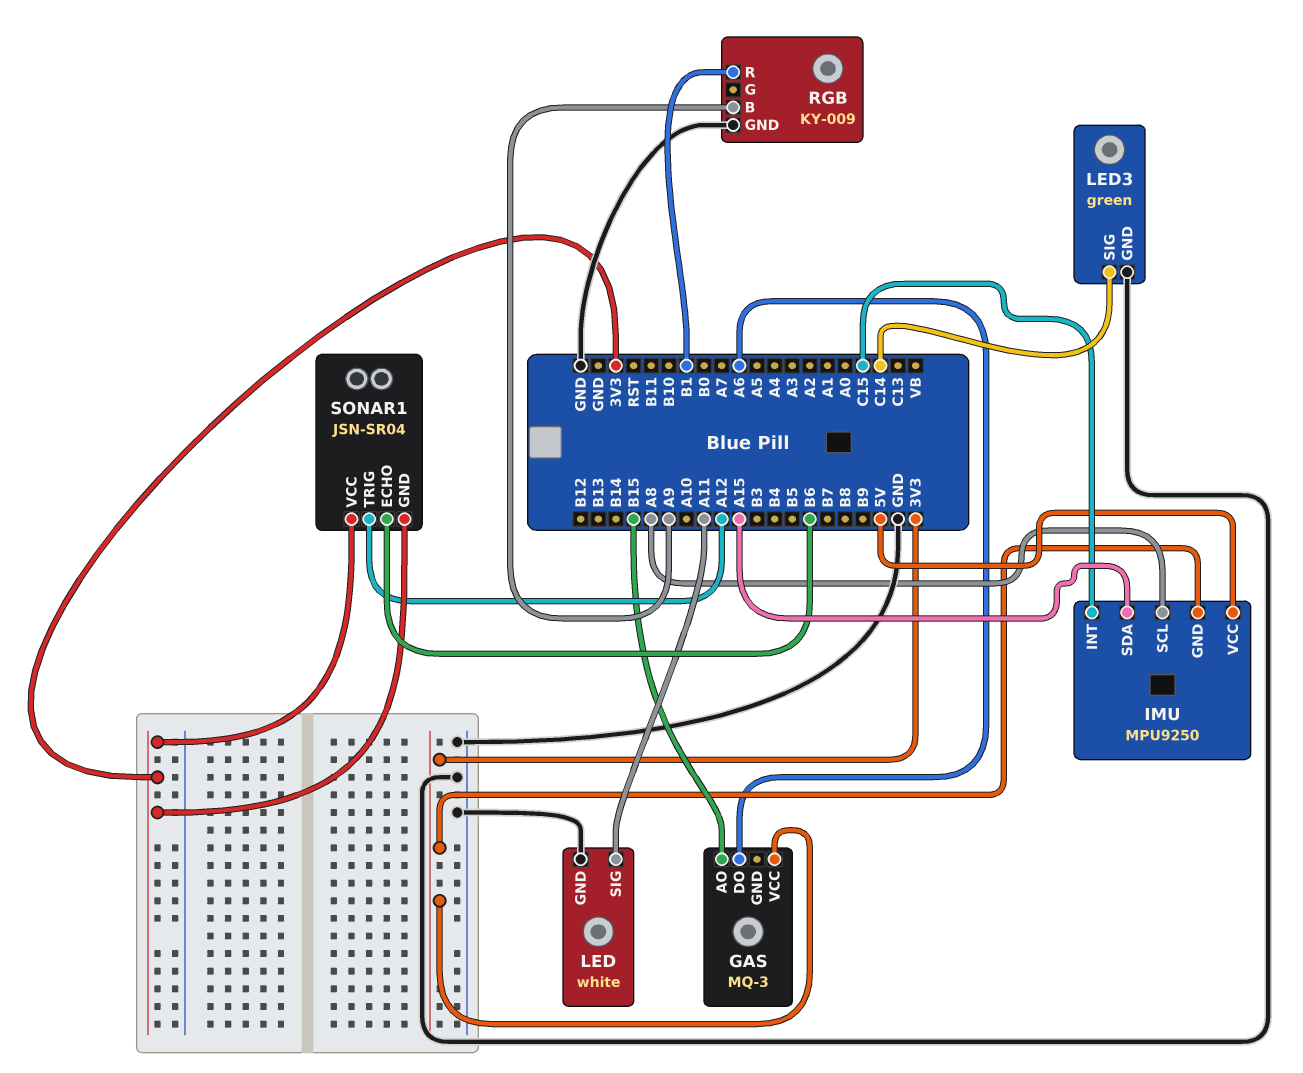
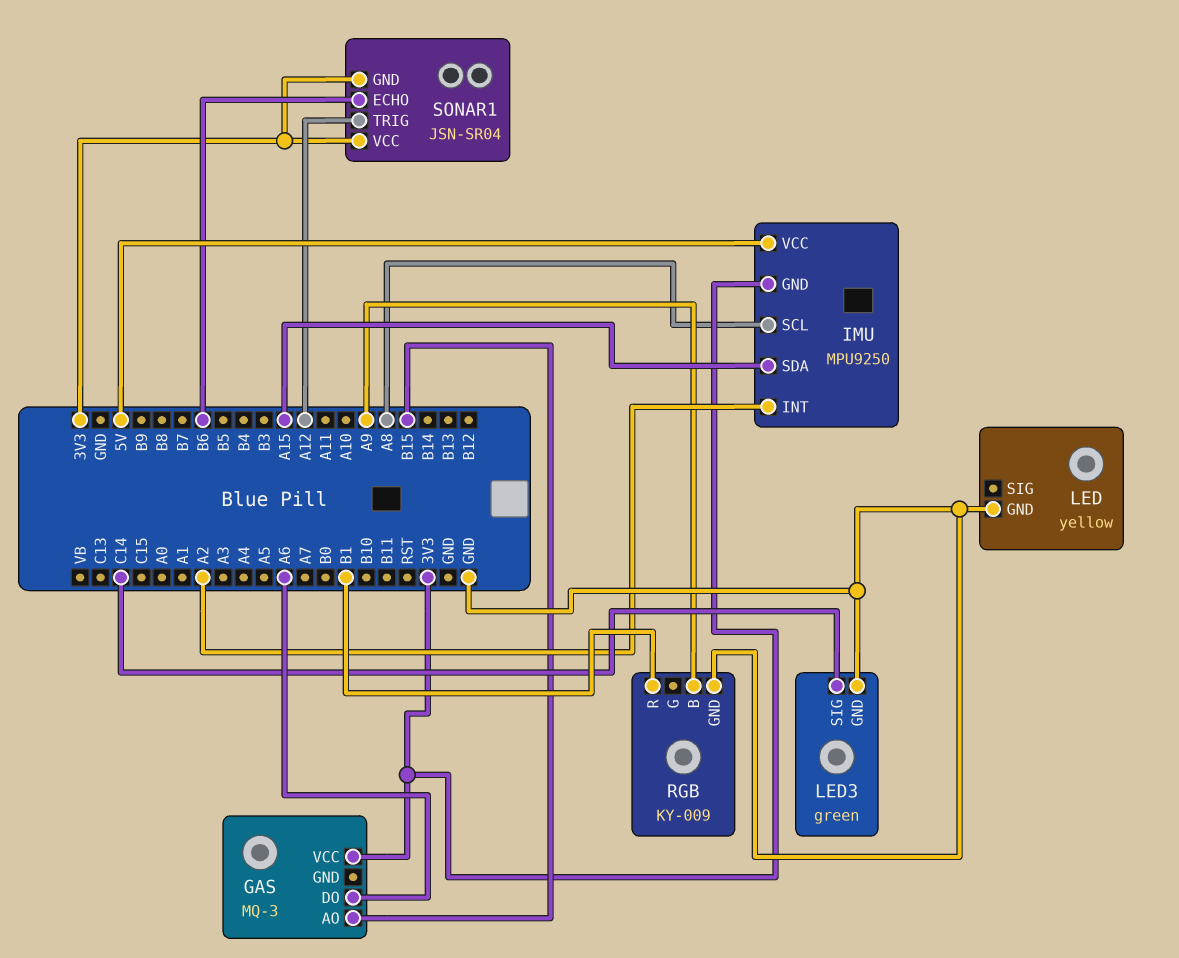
IMU pin INT: C15 -> A2
LED: white -> yellow
LED pin SIG: A11 -> none

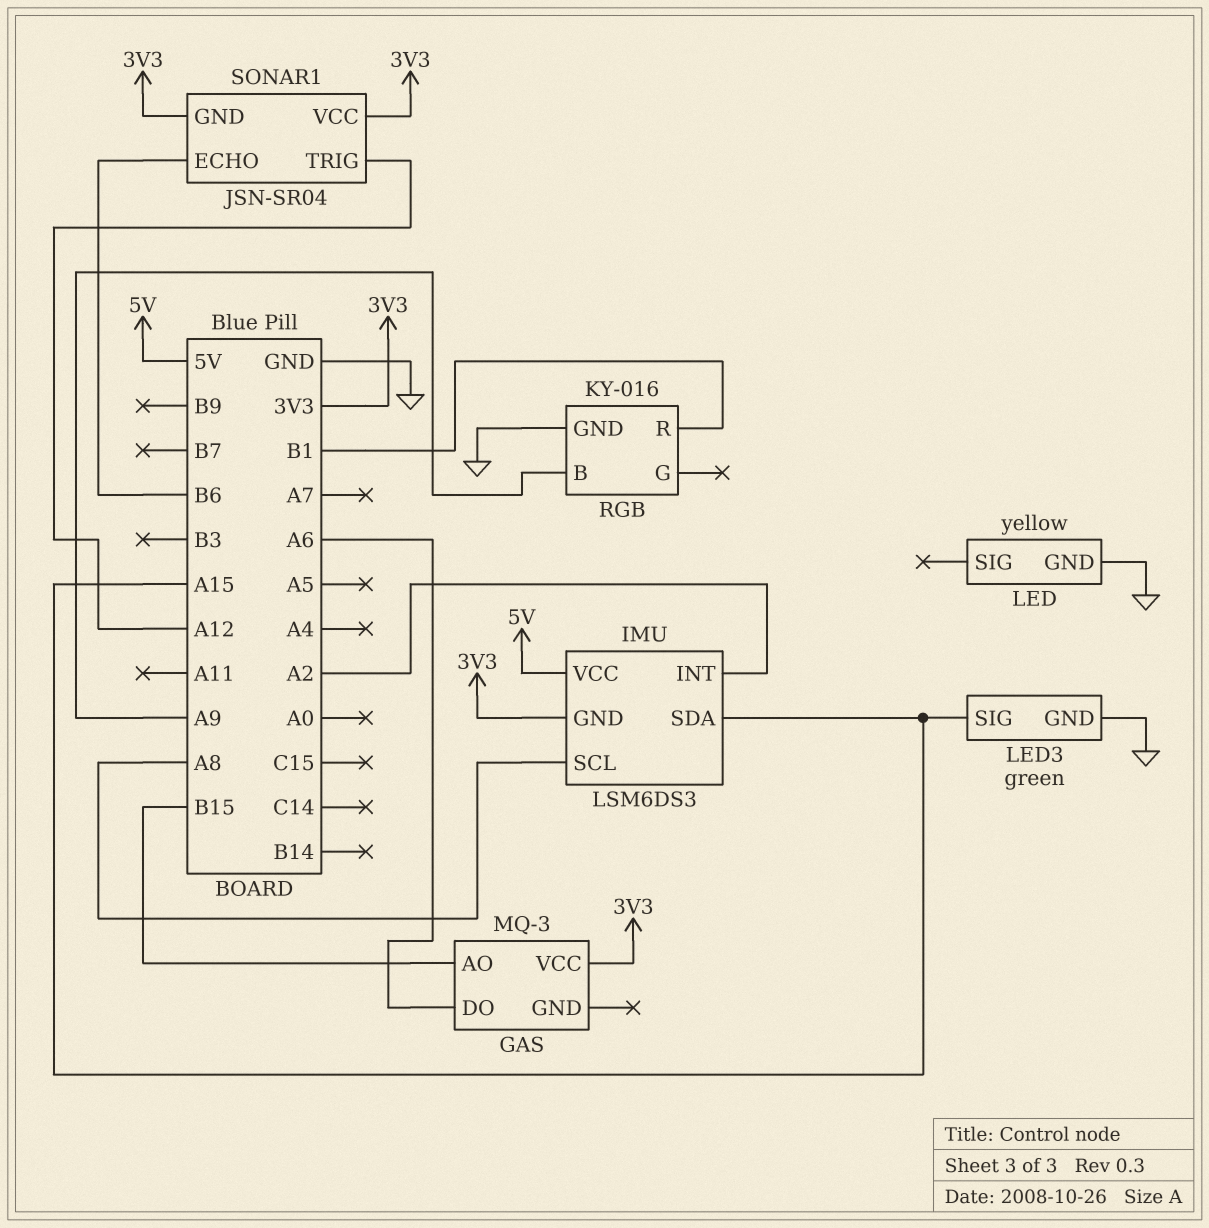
IMU: MPU9250 -> LSM6DS3
LED3 pin SIG: C14 -> A15
RGB: KY-009 -> KY-016

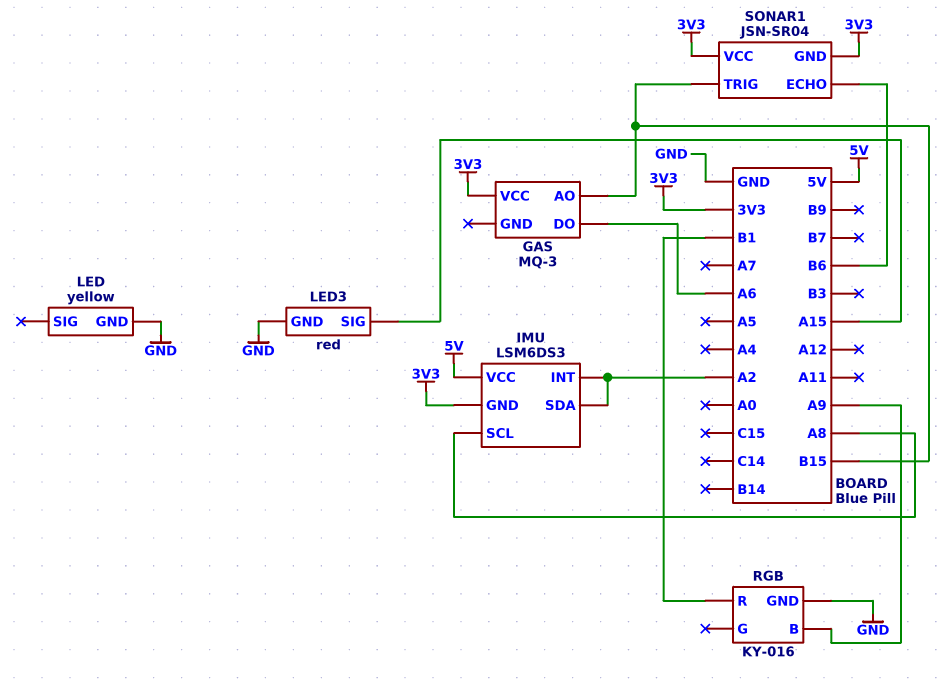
IMU pin SDA: A15 -> A2
LED3: green -> red
SONAR1 pin TRIG: A12 -> B15

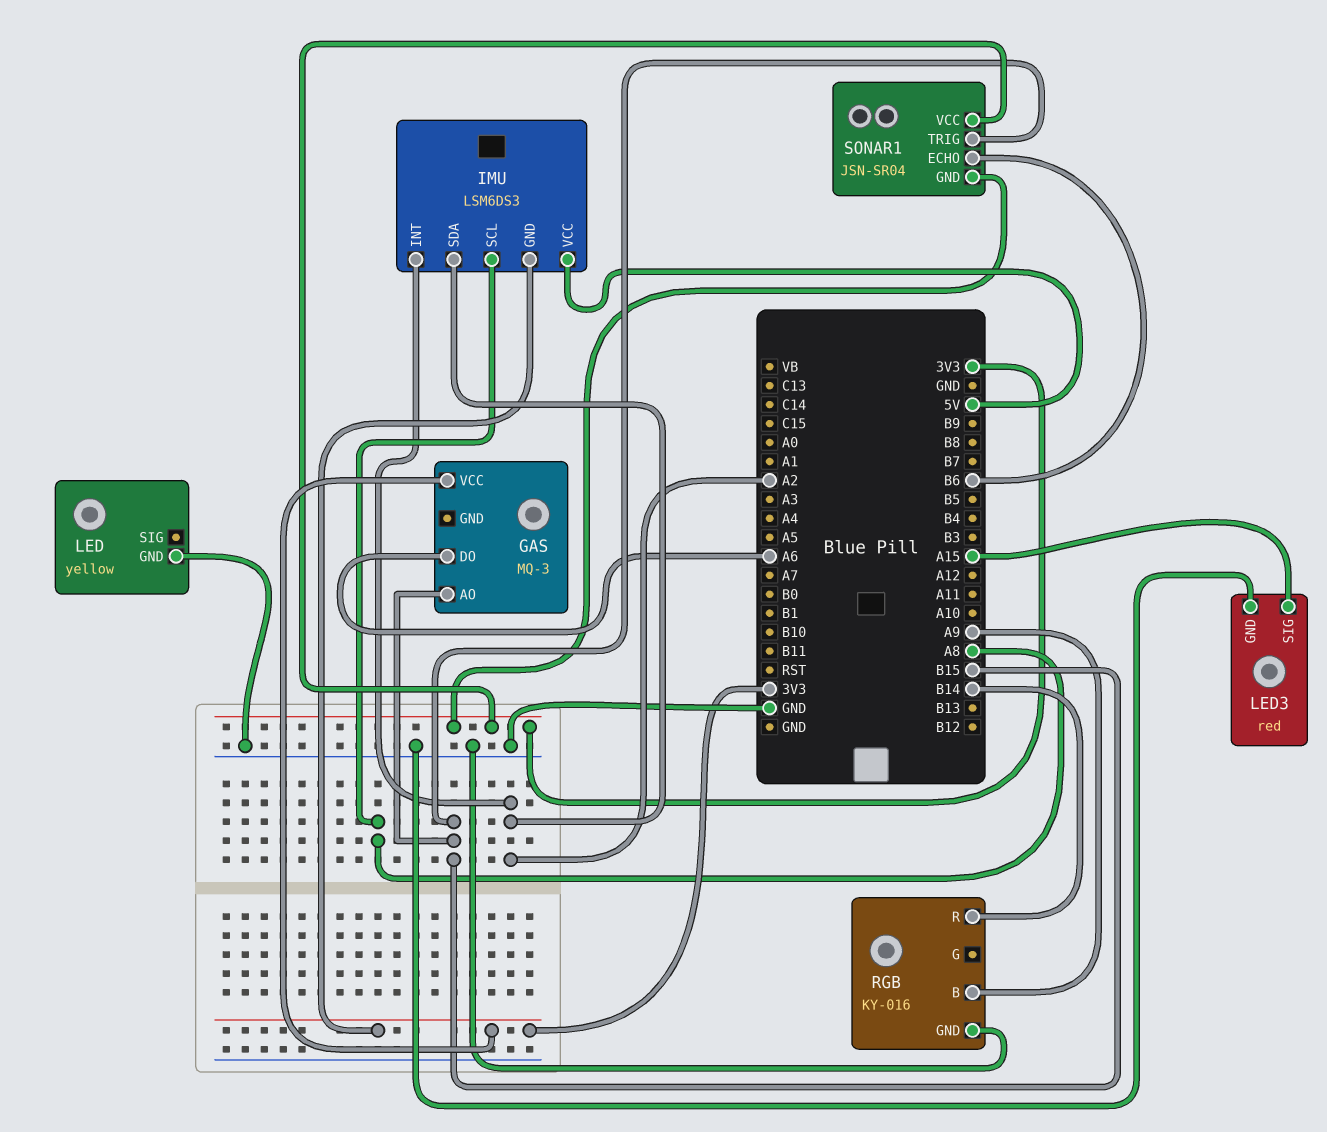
RGB pin R: B1 -> B14

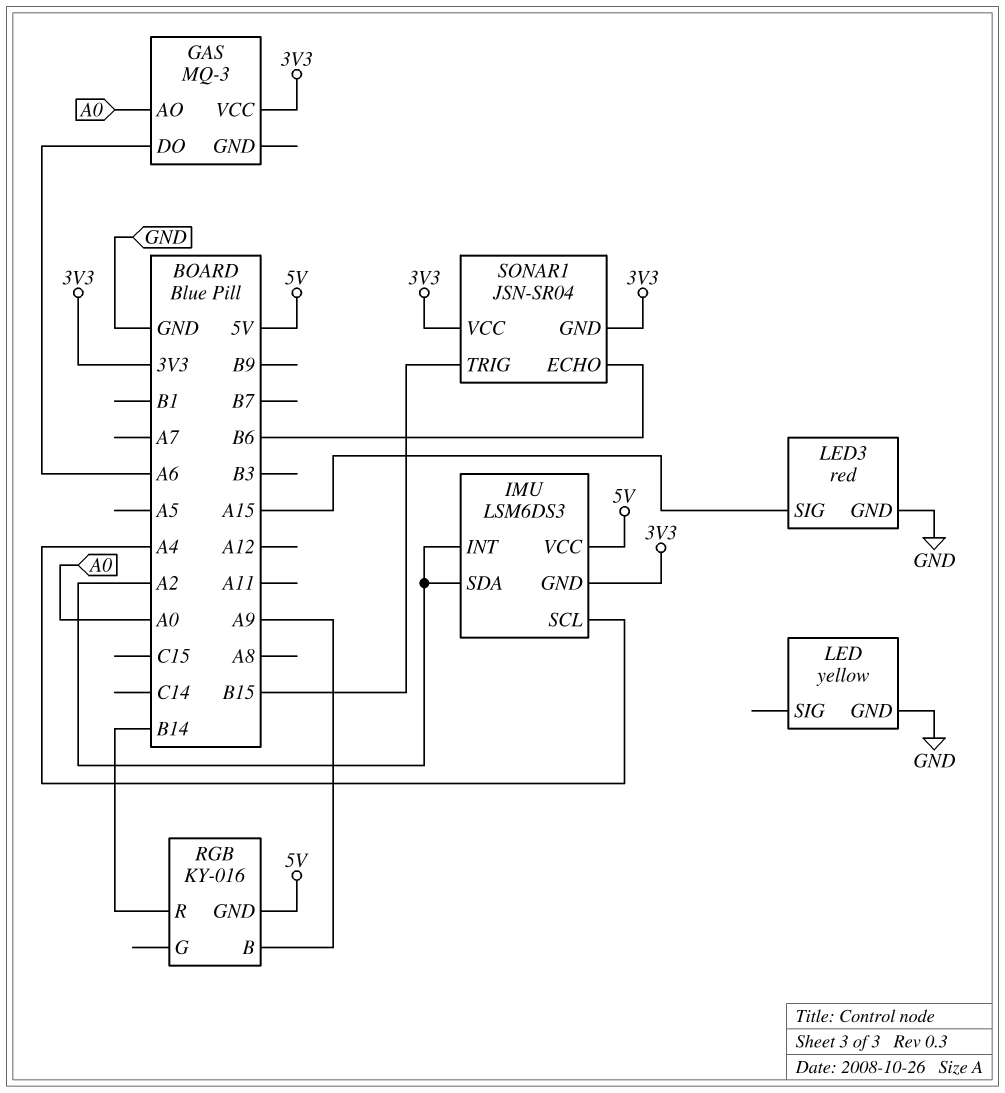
GAS pin AO: B15 -> A0
IMU pin SCL: A8 -> A4
RGB pin GND: GND -> 5V

